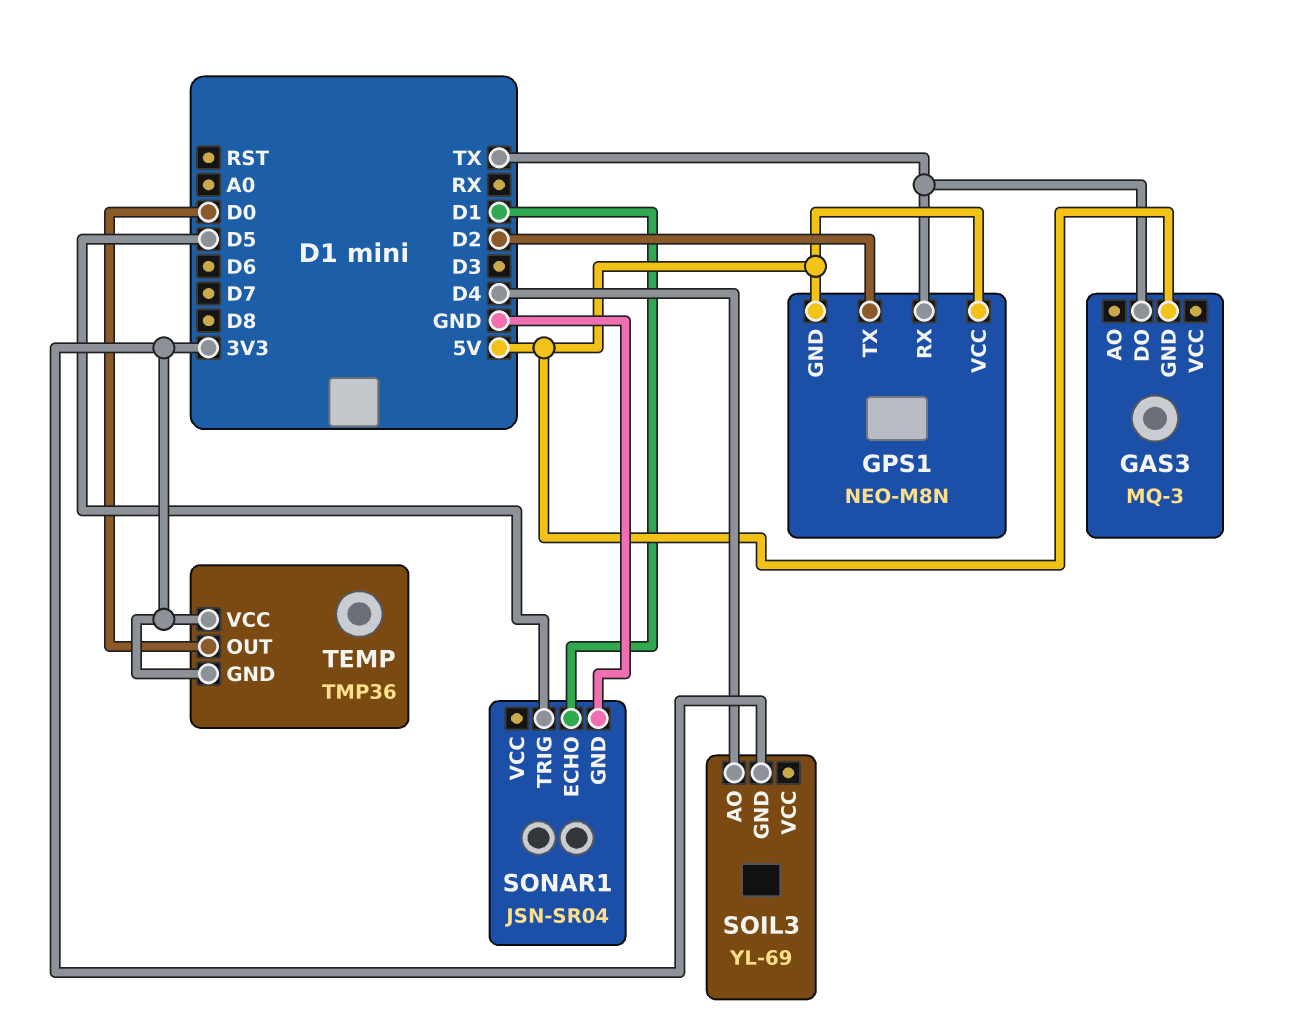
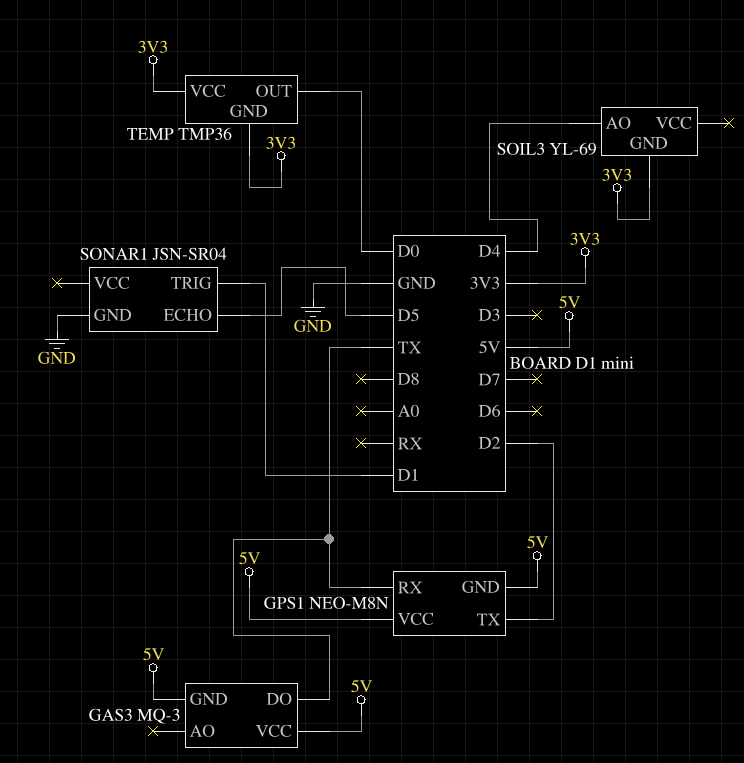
GAS3 pin VCC: none -> 5V
SONAR1 pin ECHO: D1 -> D5
SONAR1 pin TRIG: D5 -> D1

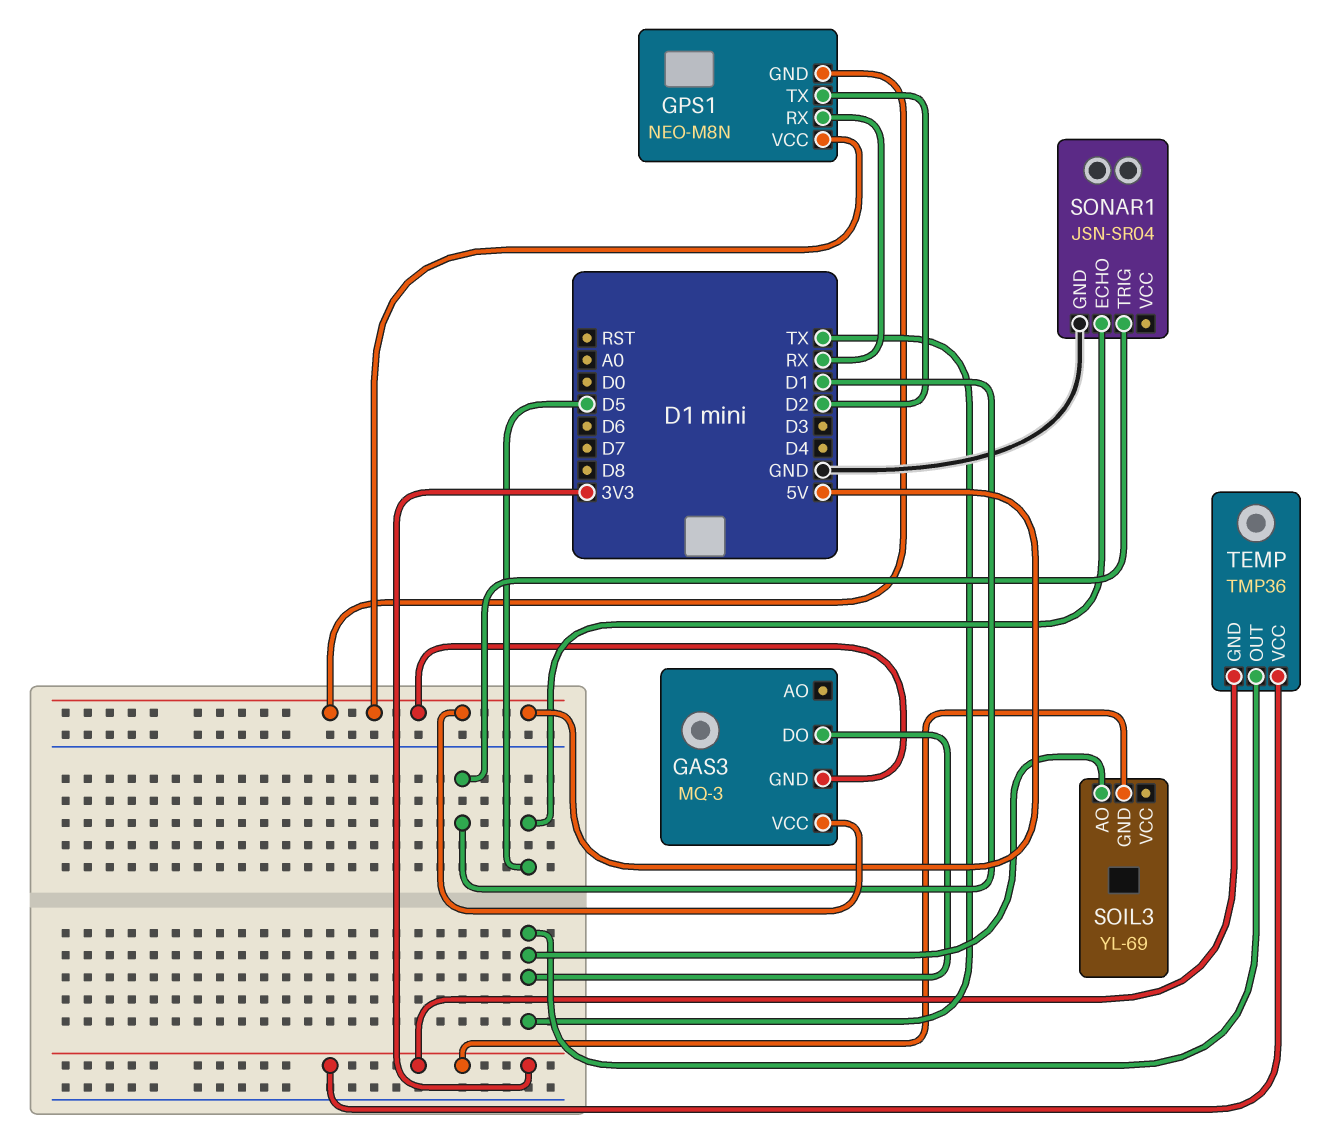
GPS1 pin RX: TX -> RX
SOIL3 pin AO: D4 -> TX
TEMP pin OUT: D0 -> TX

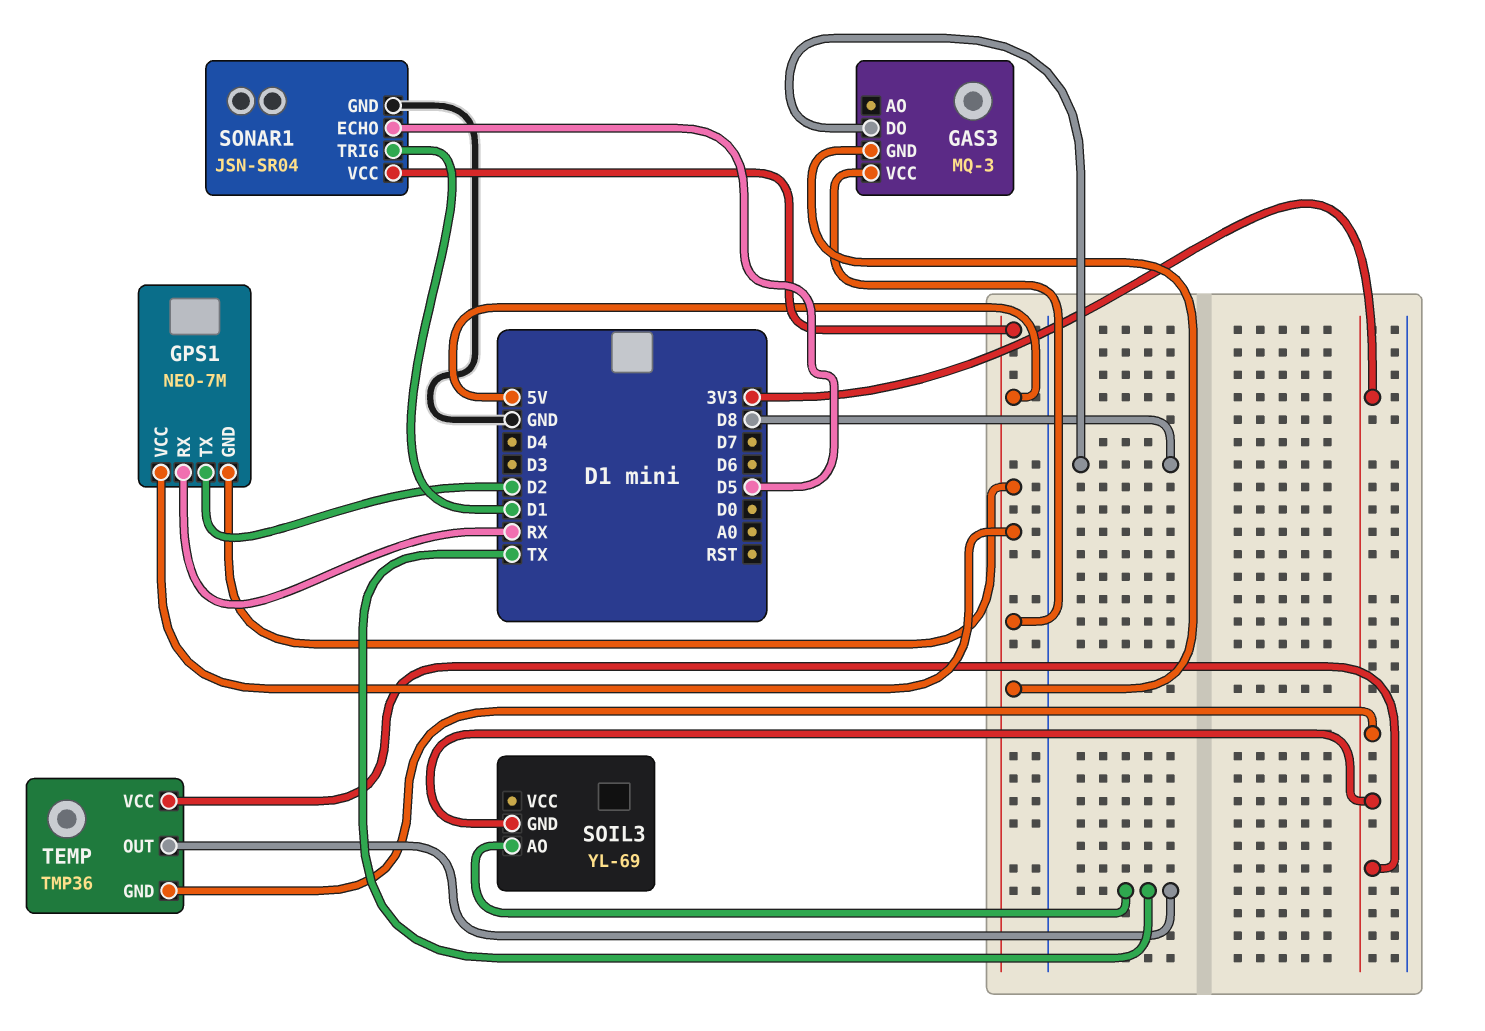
GAS3 pin DO: TX -> D8
GPS1: NEO-M8N -> NEO-7M
SONAR1 pin VCC: none -> 5V

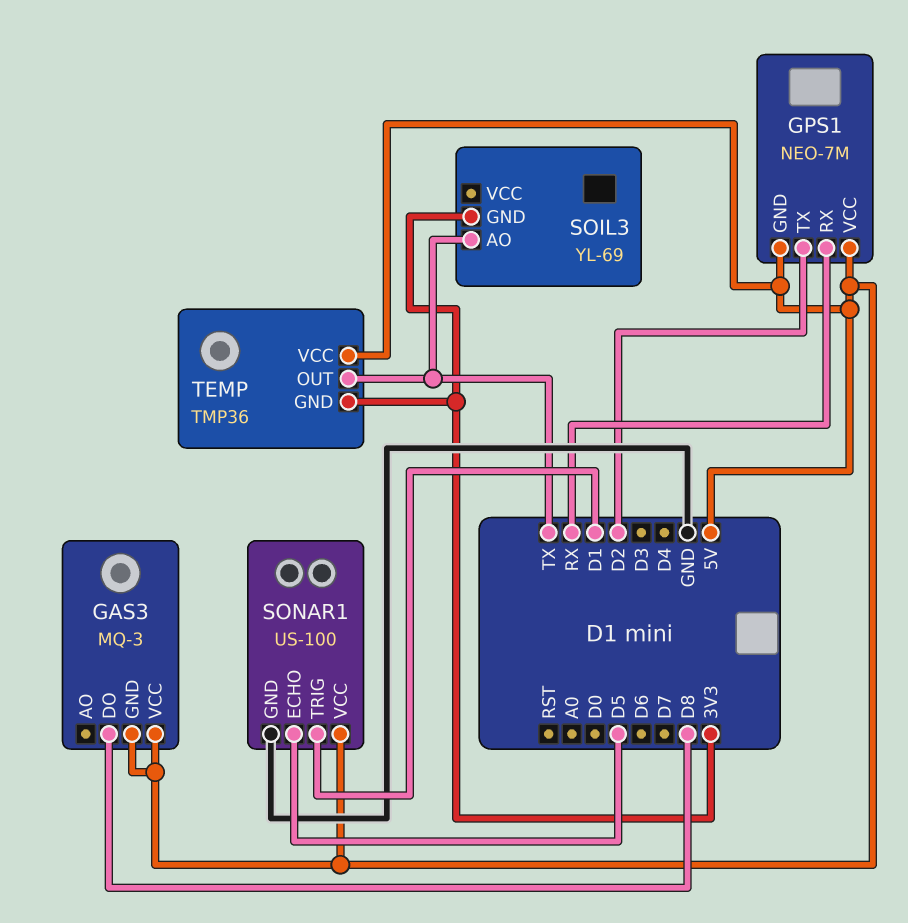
SONAR1: JSN-SR04 -> US-100
TEMP pin VCC: 3V3 -> 5V

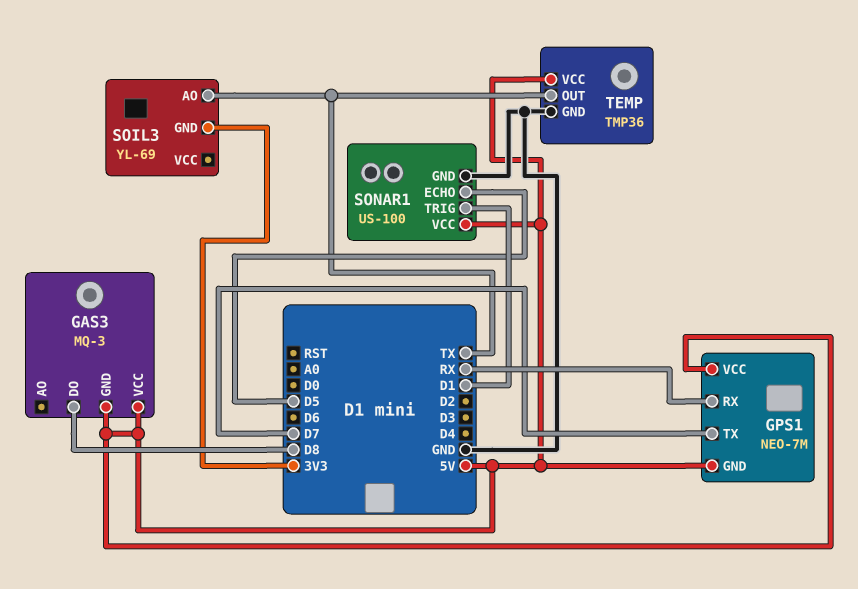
GPS1 pin TX: D2 -> D7
TEMP pin GND: 3V3 -> GND

